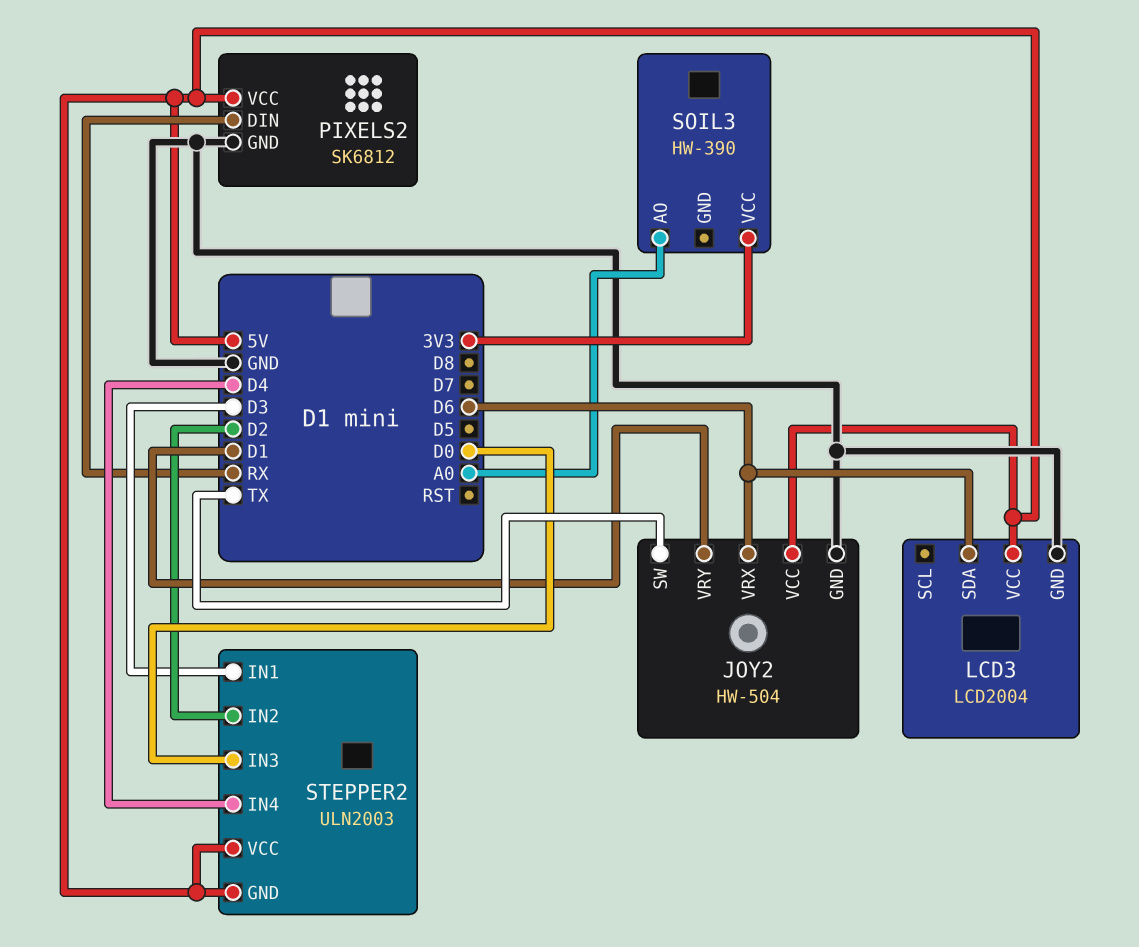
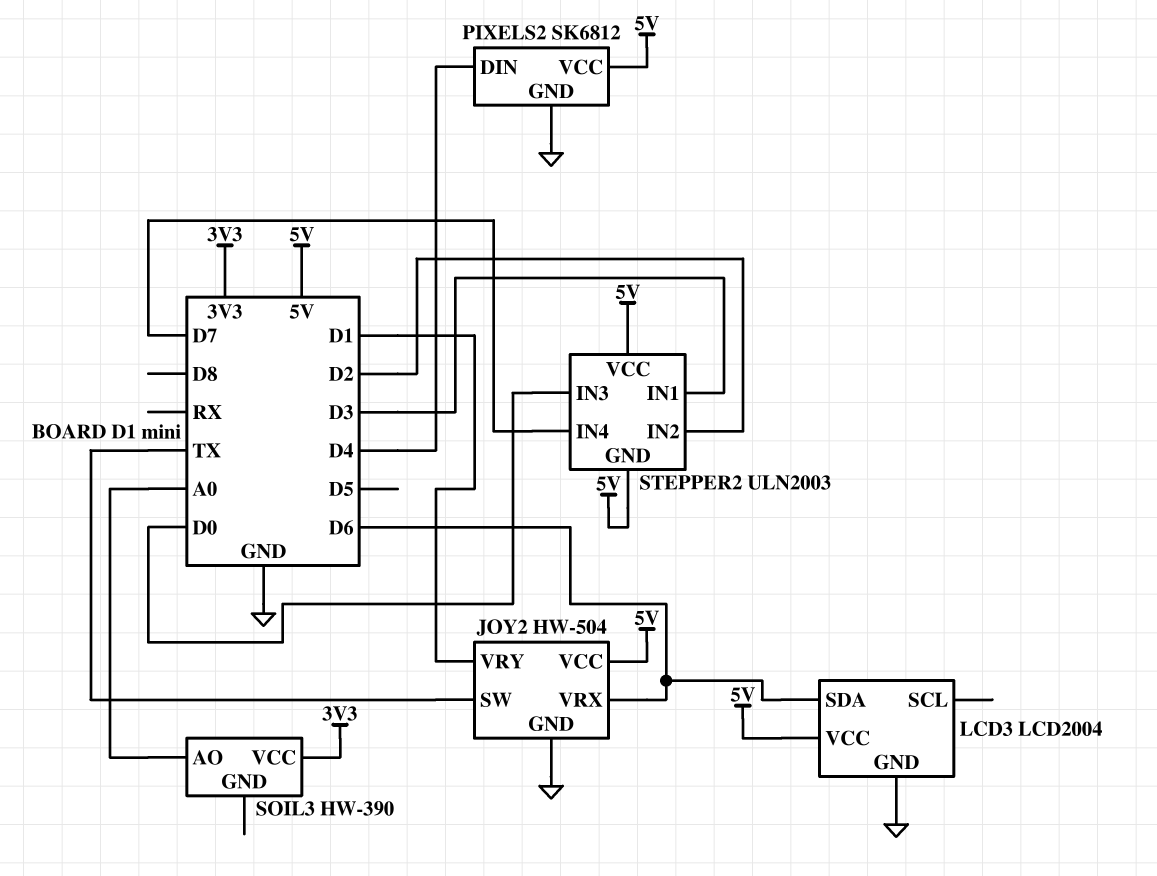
PIXELS2 pin DIN: RX -> D4
STEPPER2 pin IN4: D4 -> D7

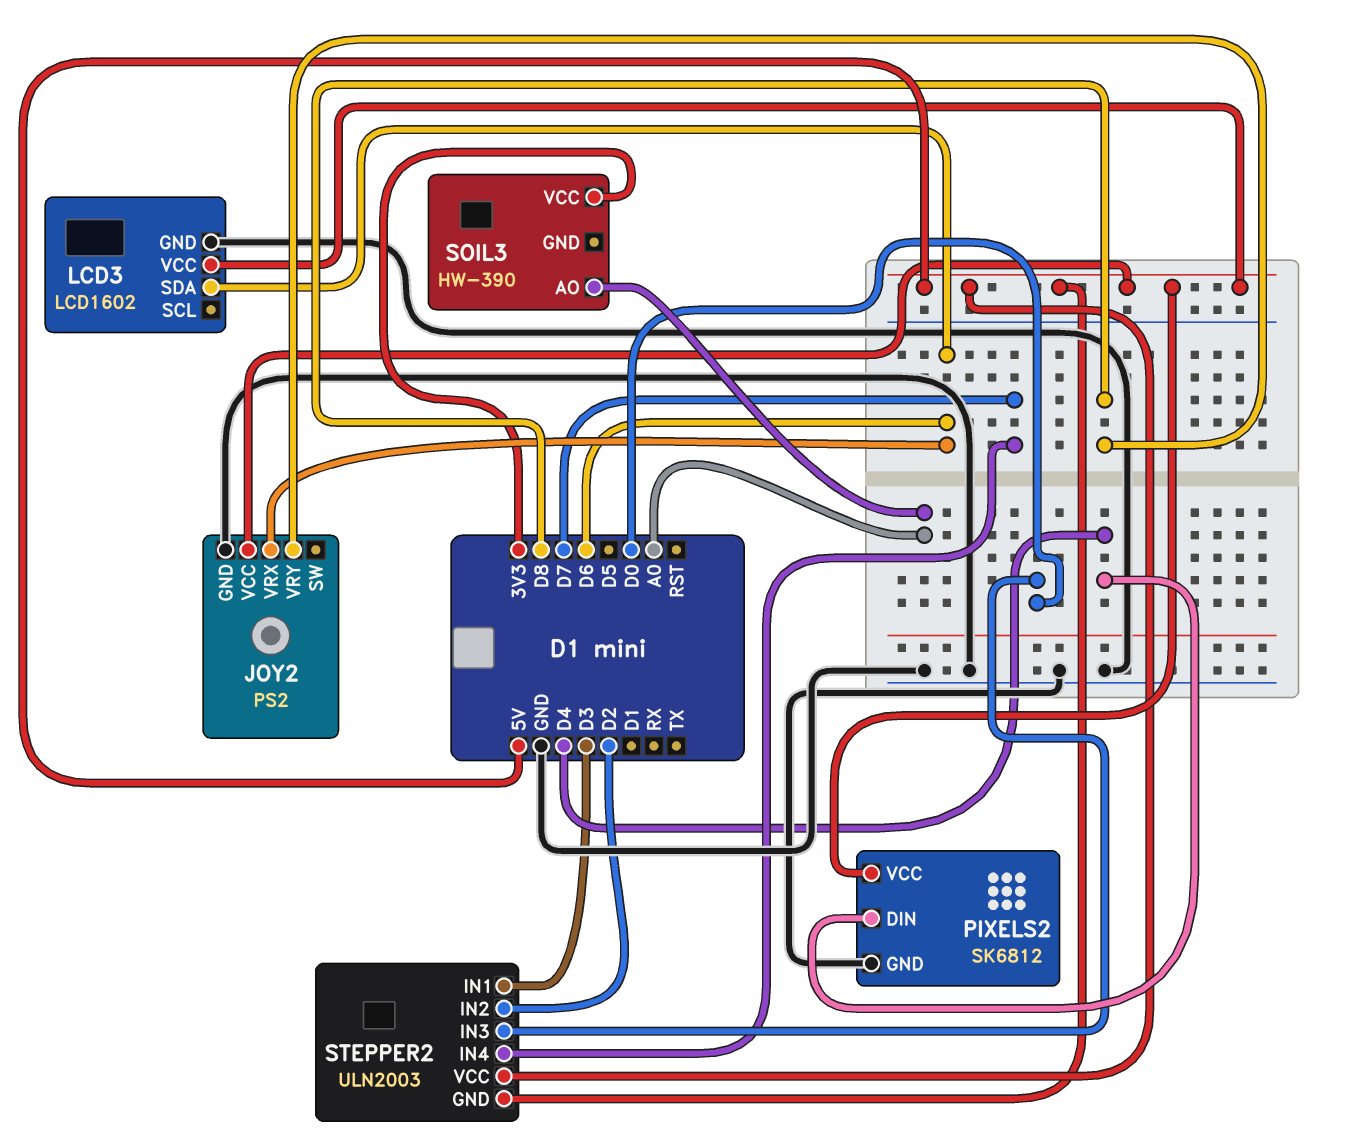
JOY2: HW-504 -> PS2
JOY2 pin SW: TX -> none
JOY2 pin VRY: D1 -> D8
LCD3: LCD2004 -> LCD1602

